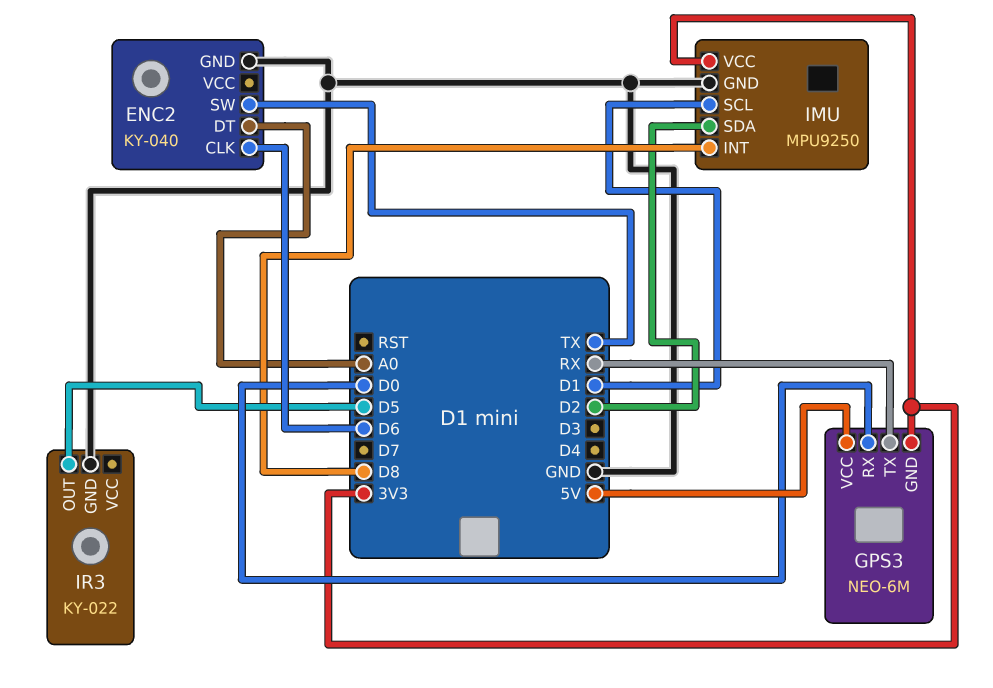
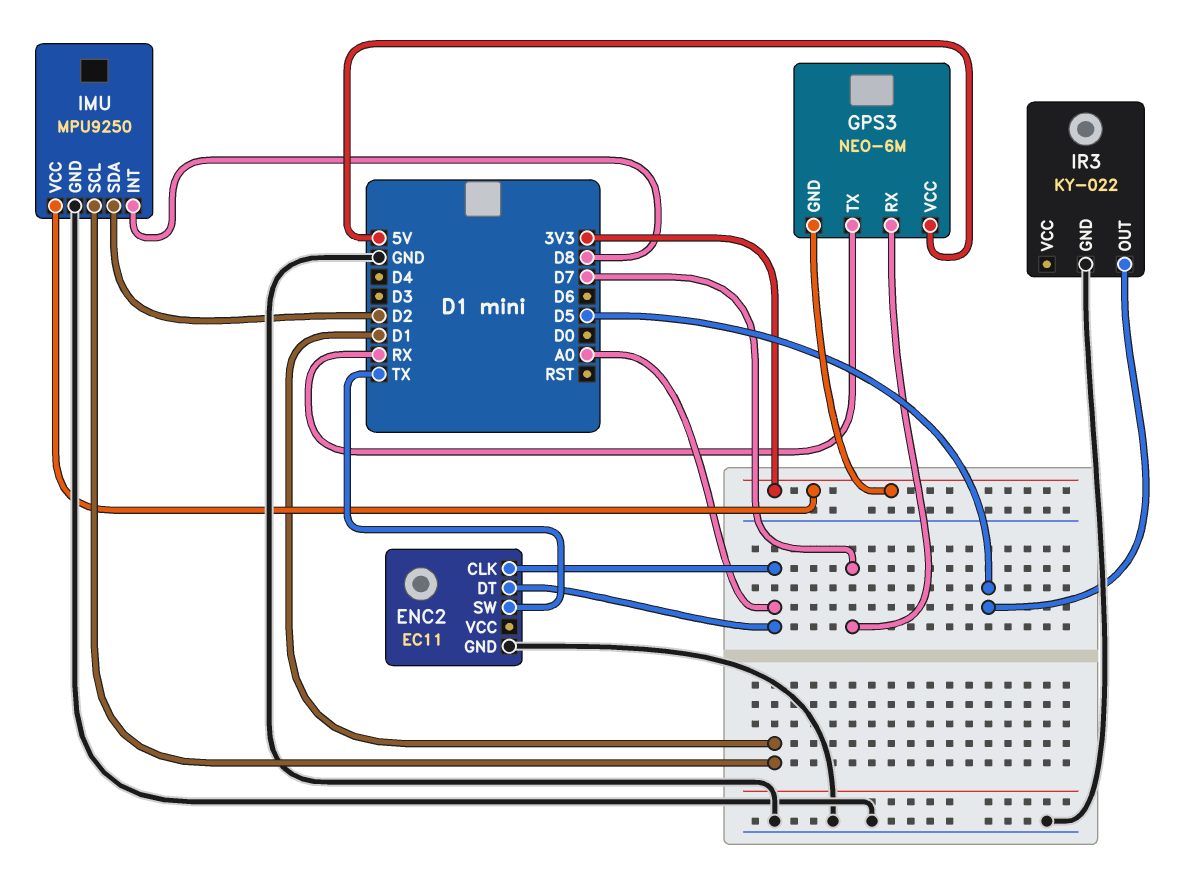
ENC2: KY-040 -> EC11
ENC2 pin CLK: D6 -> A0
GPS3 pin RX: D0 -> D7

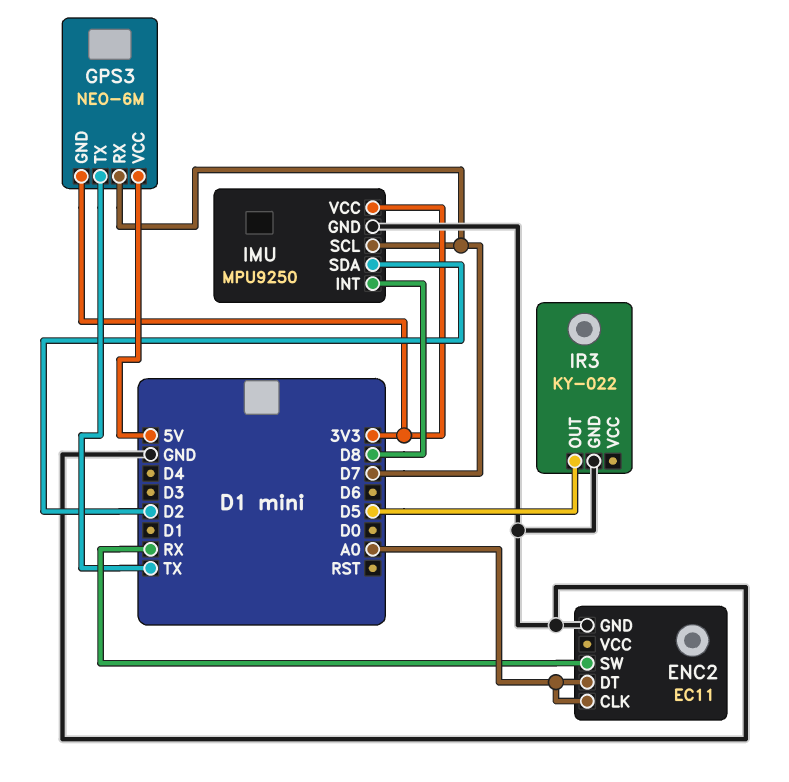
ENC2 pin SW: TX -> RX
GPS3 pin TX: RX -> TX
IMU pin SCL: D1 -> D7

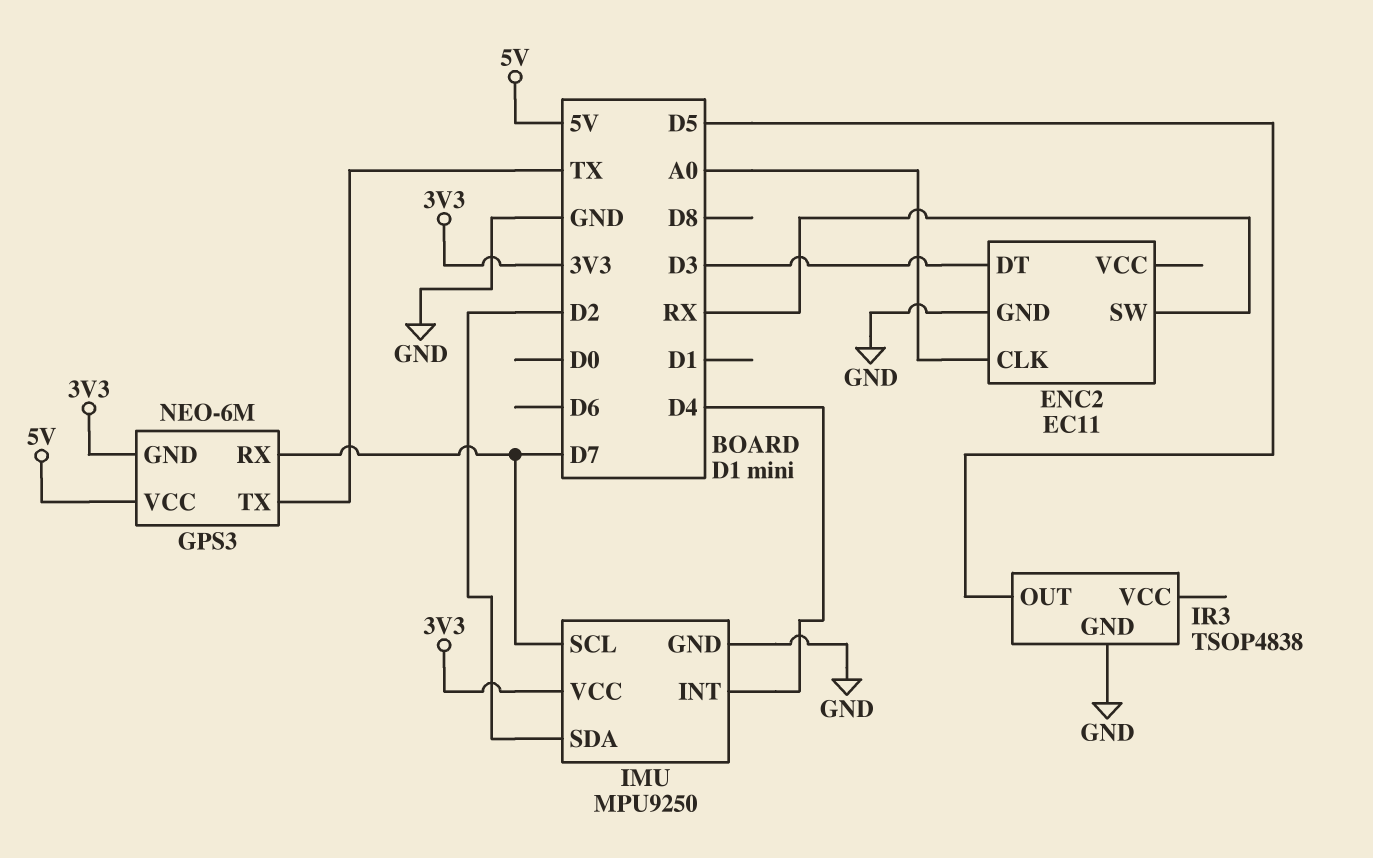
ENC2 pin DT: A0 -> D3
IMU pin INT: D8 -> D4
IR3: KY-022 -> TSOP4838

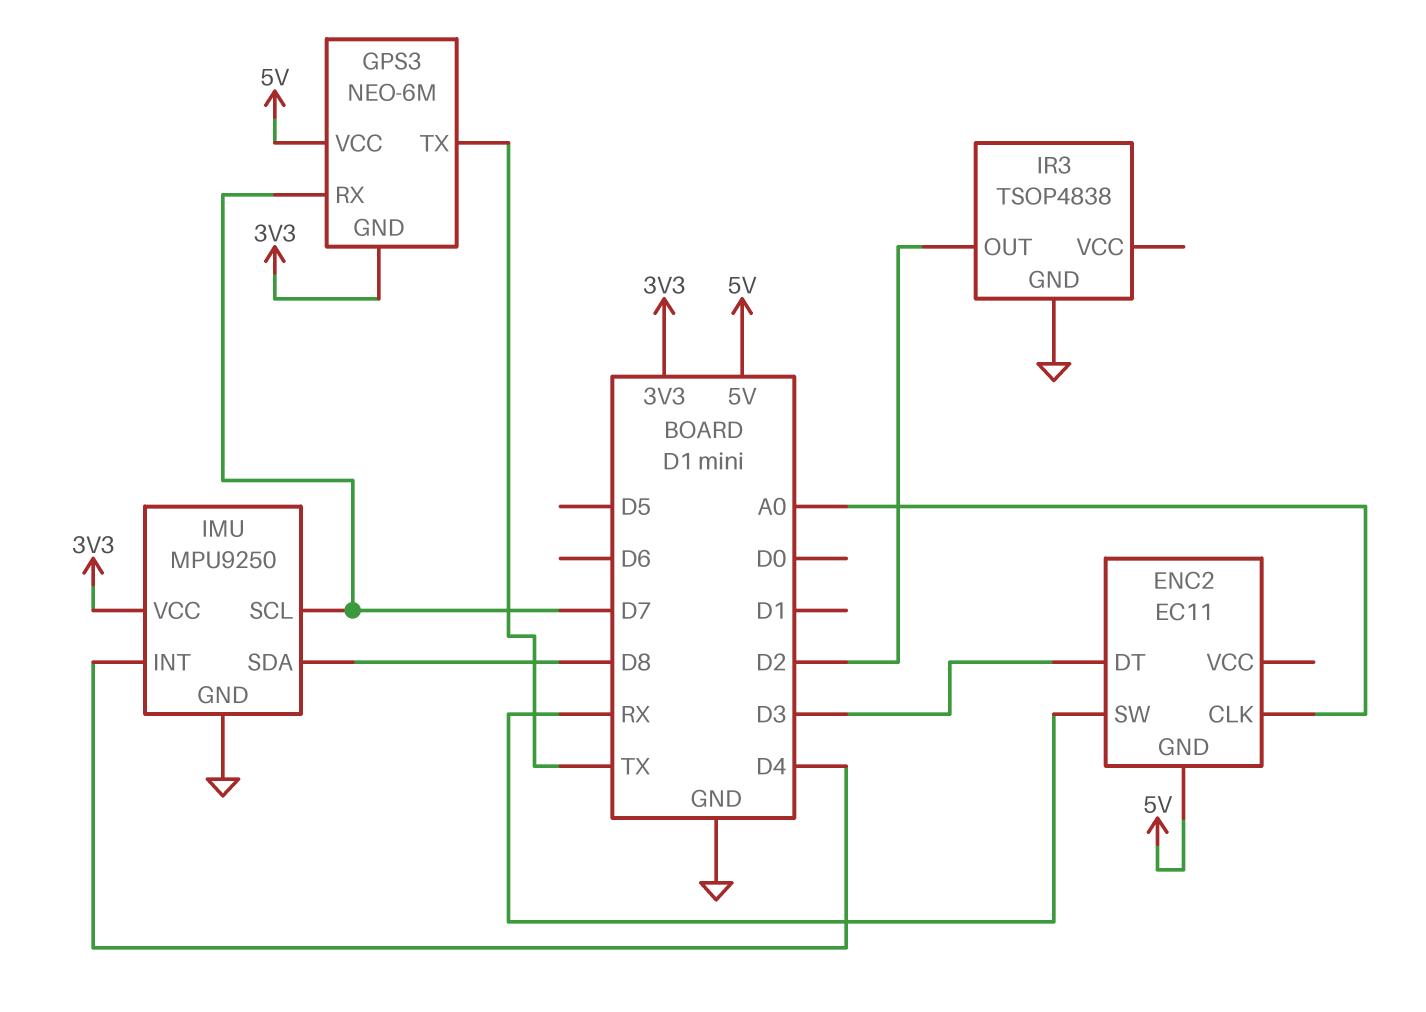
ENC2 pin GND: GND -> 5V
IMU pin SDA: D2 -> D8
IR3 pin OUT: D5 -> D2

